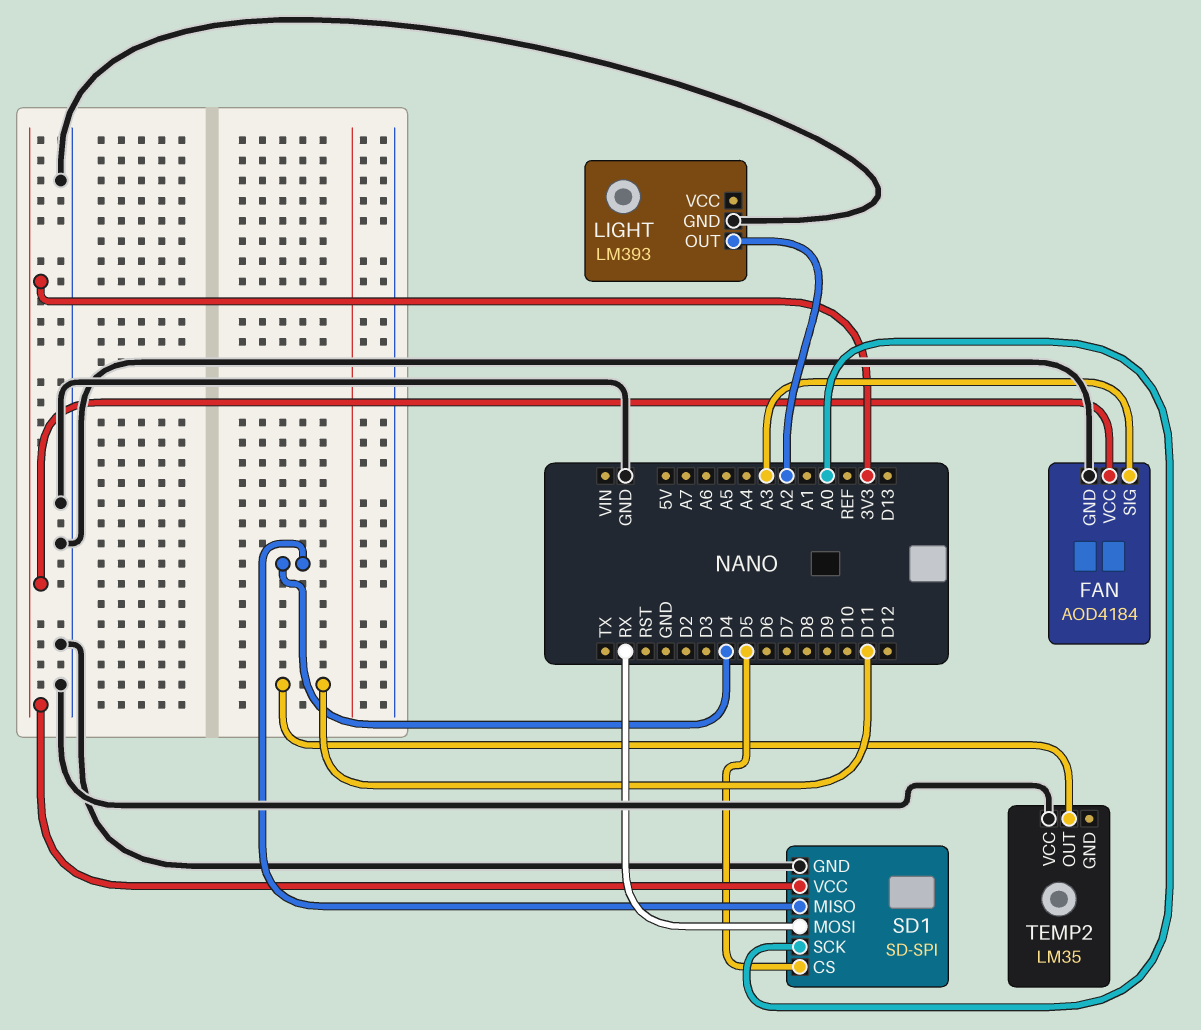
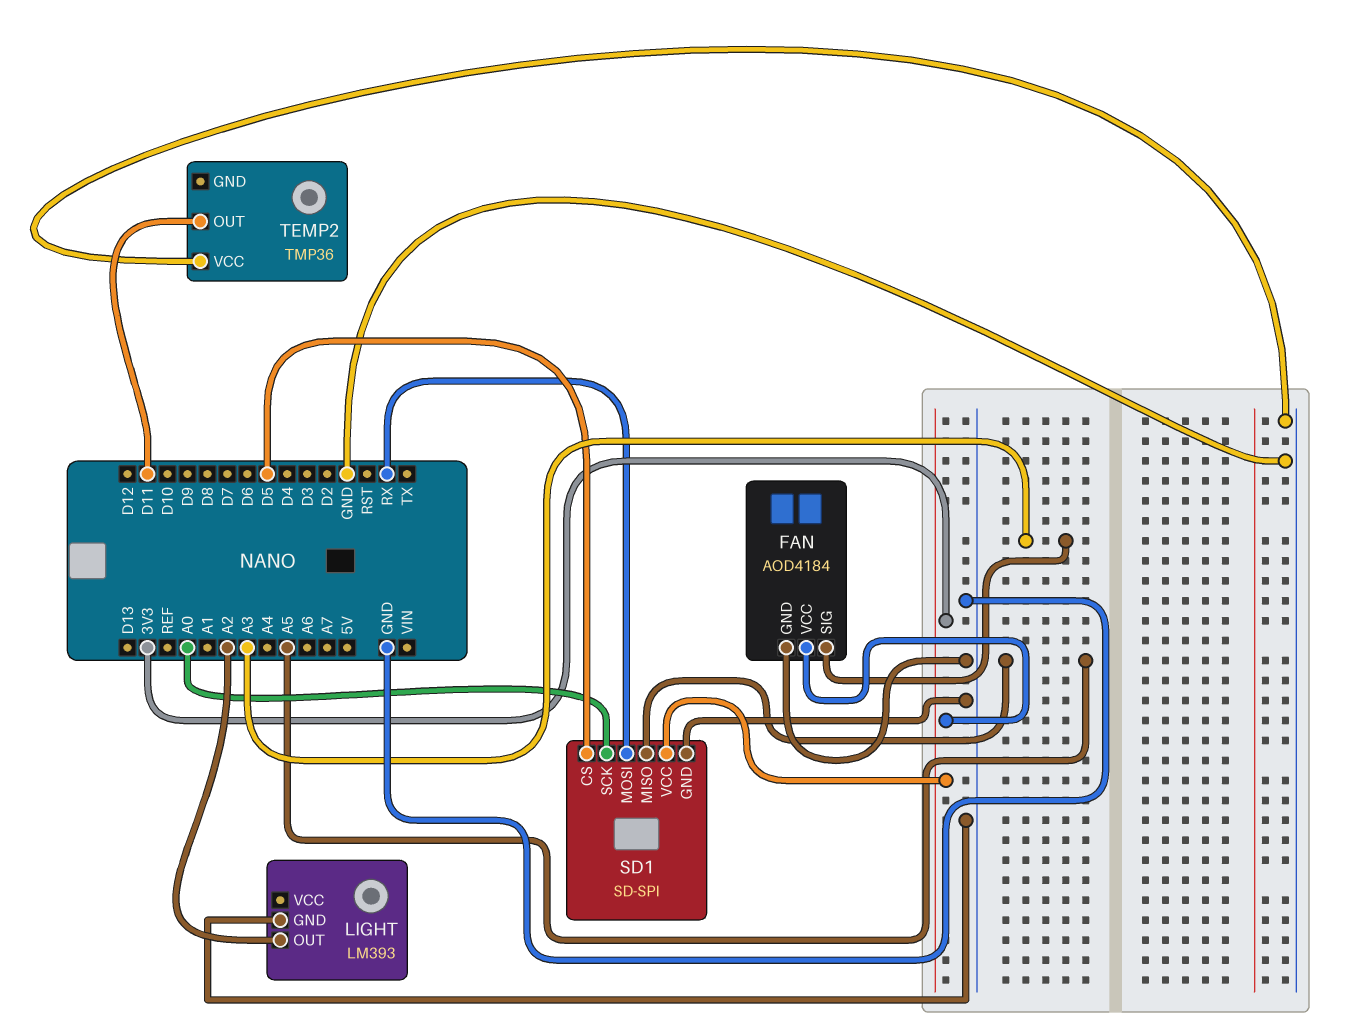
SD1 pin MISO: D4 -> A5
TEMP2: LM35 -> TMP36

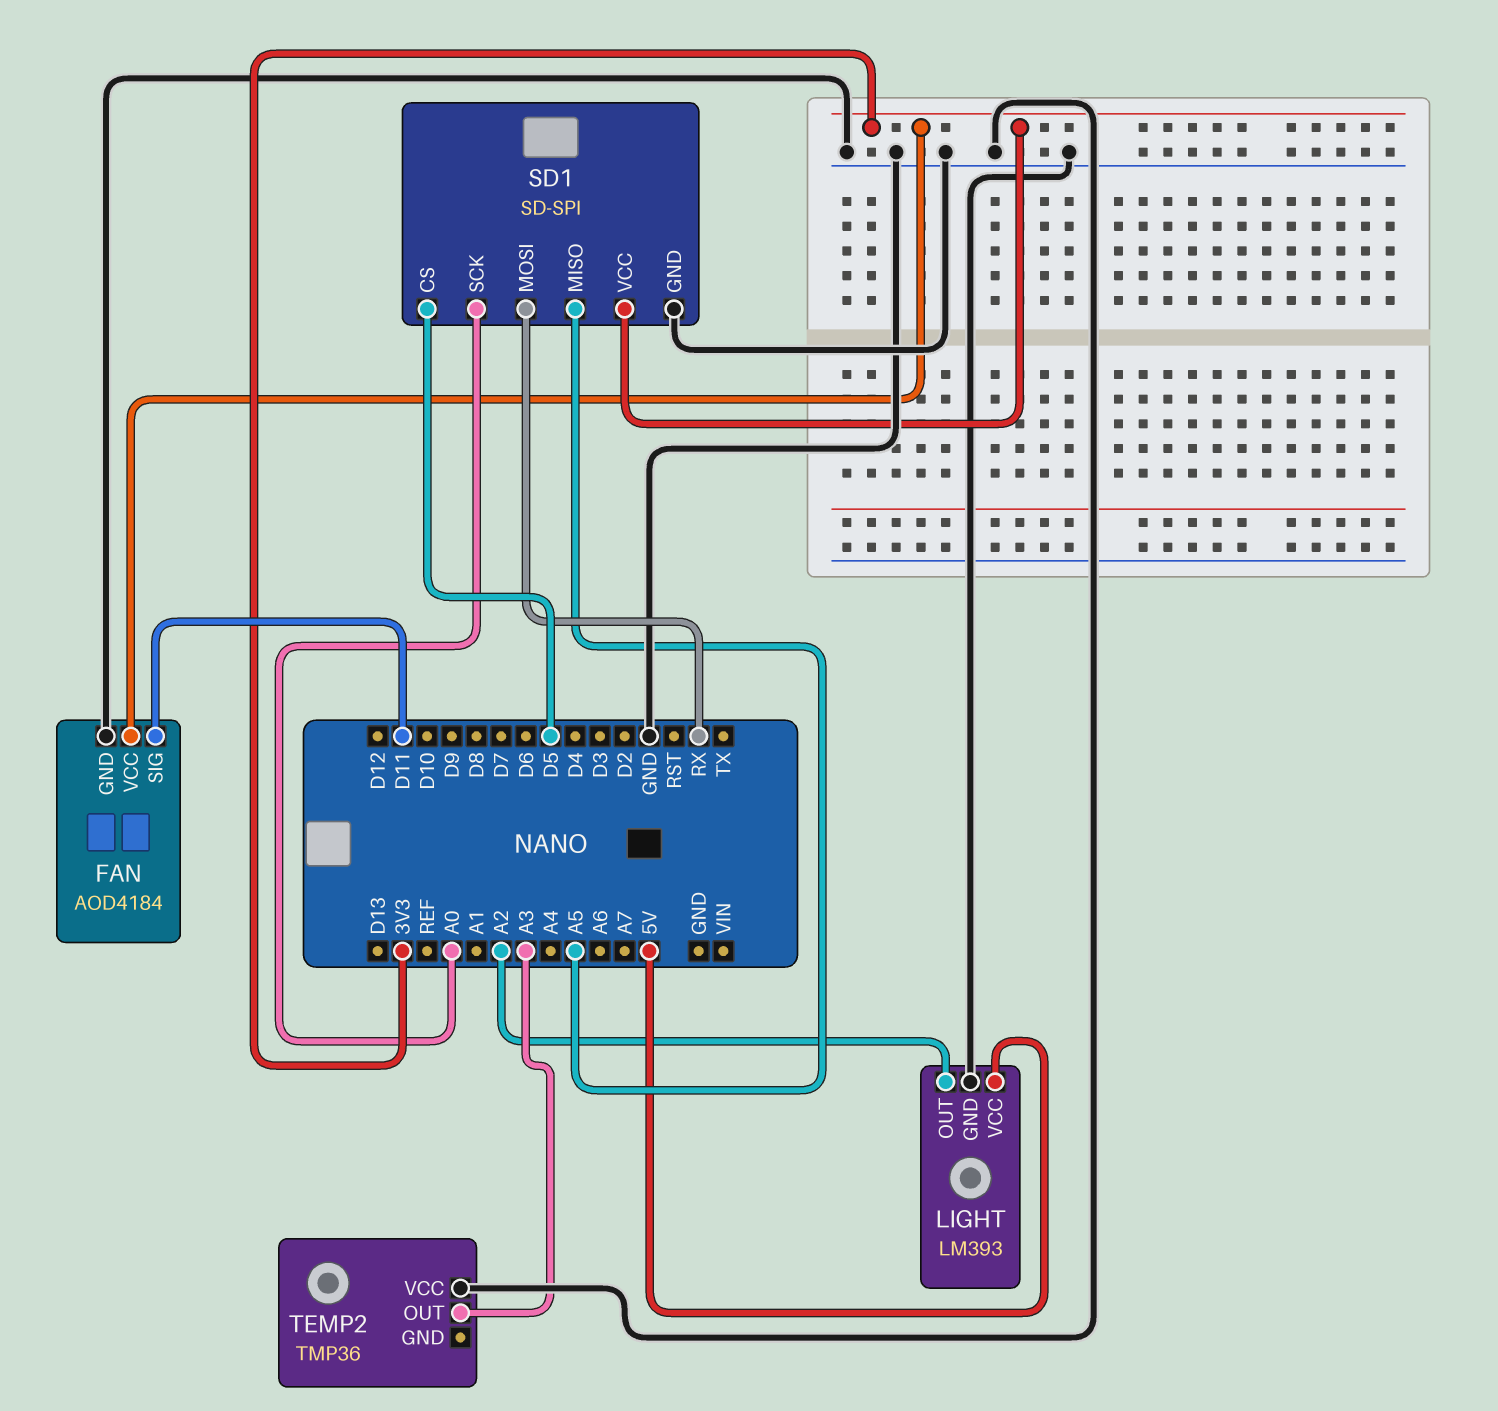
FAN pin SIG: A3 -> D11
LIGHT pin VCC: none -> 5V
TEMP2 pin OUT: D11 -> A3

